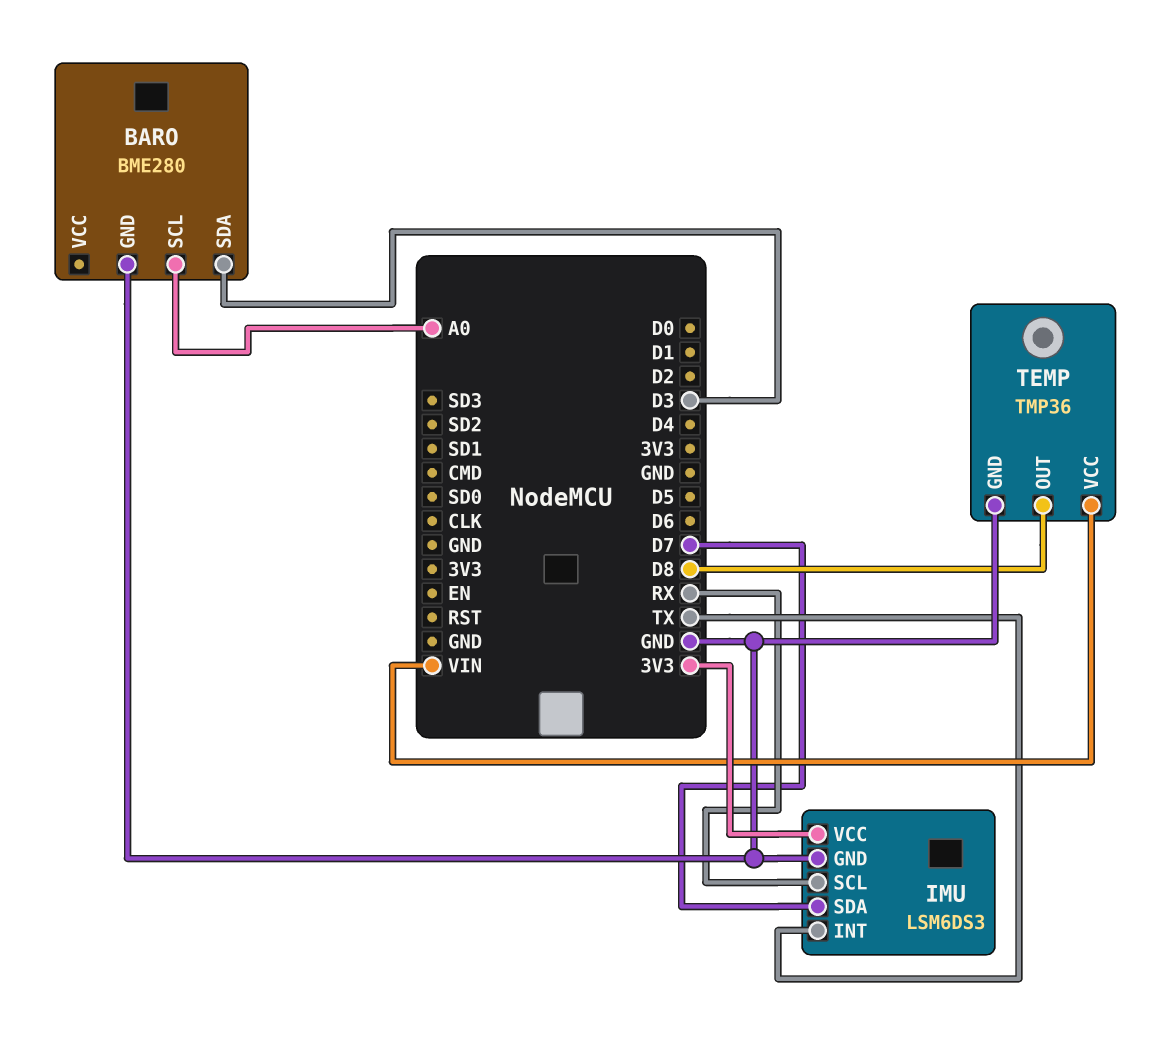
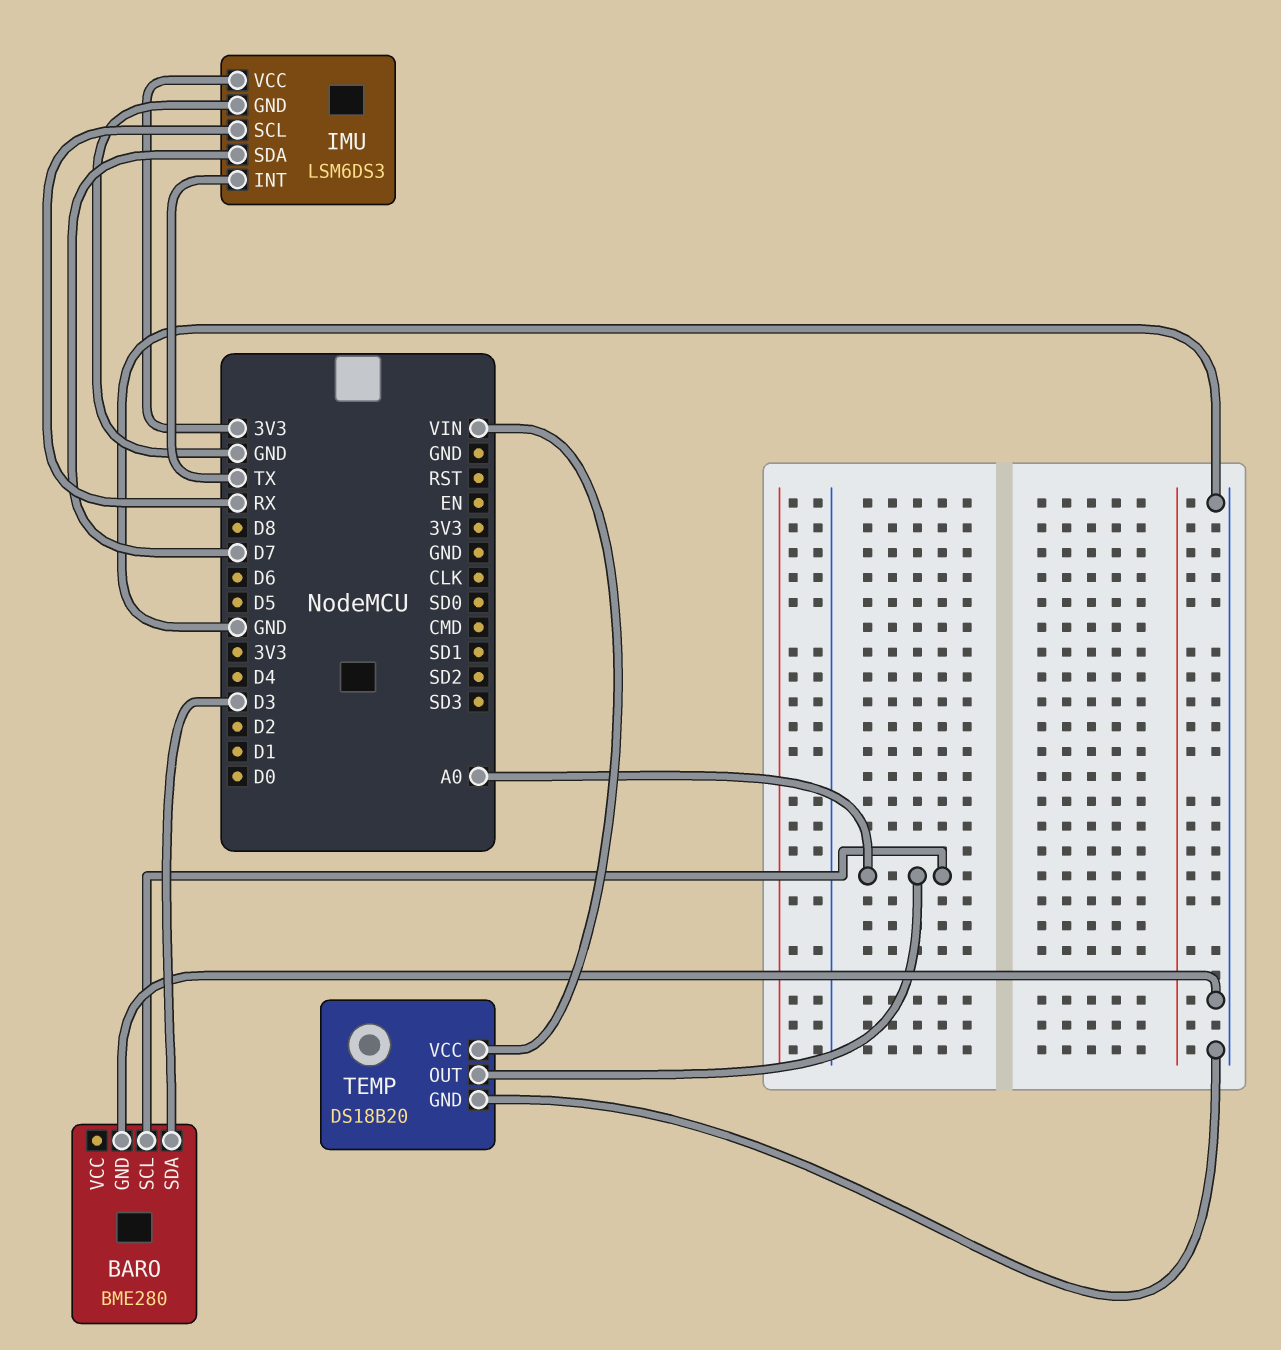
TEMP: TMP36 -> DS18B20
TEMP pin OUT: D8 -> A0

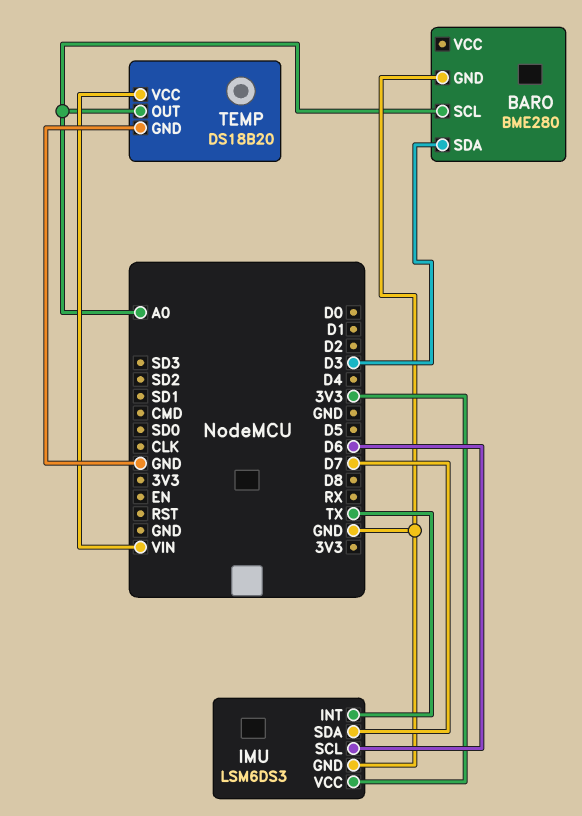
IMU pin SCL: RX -> D6

